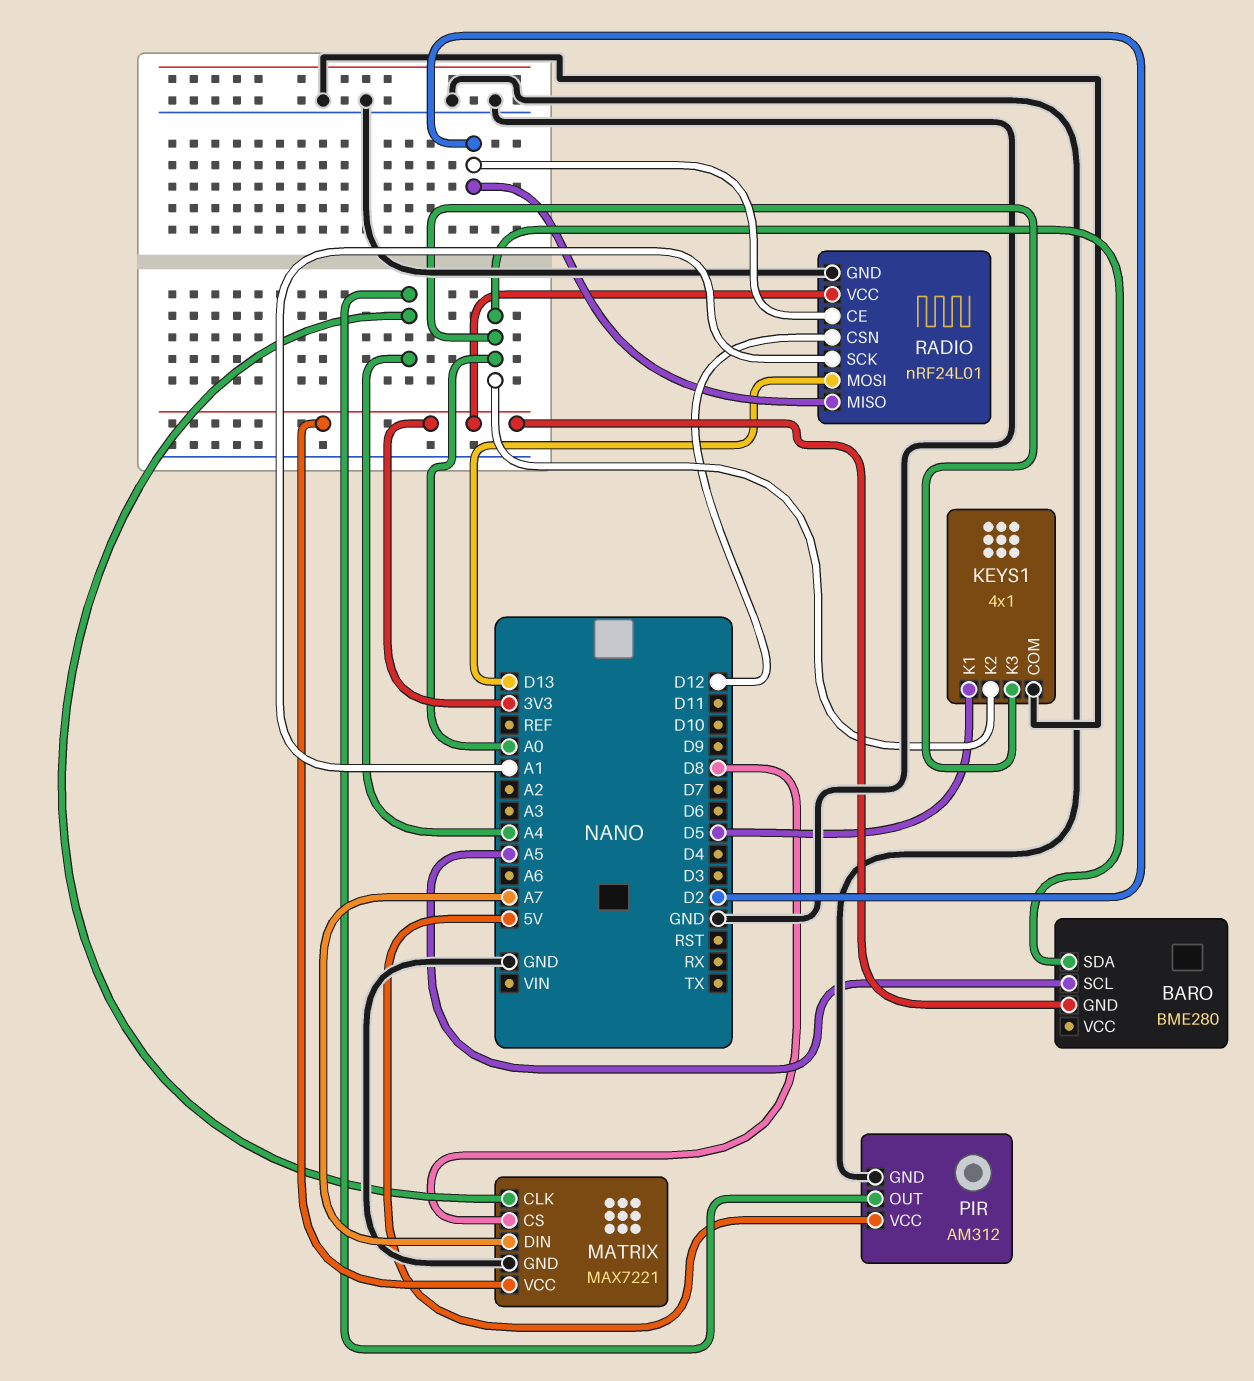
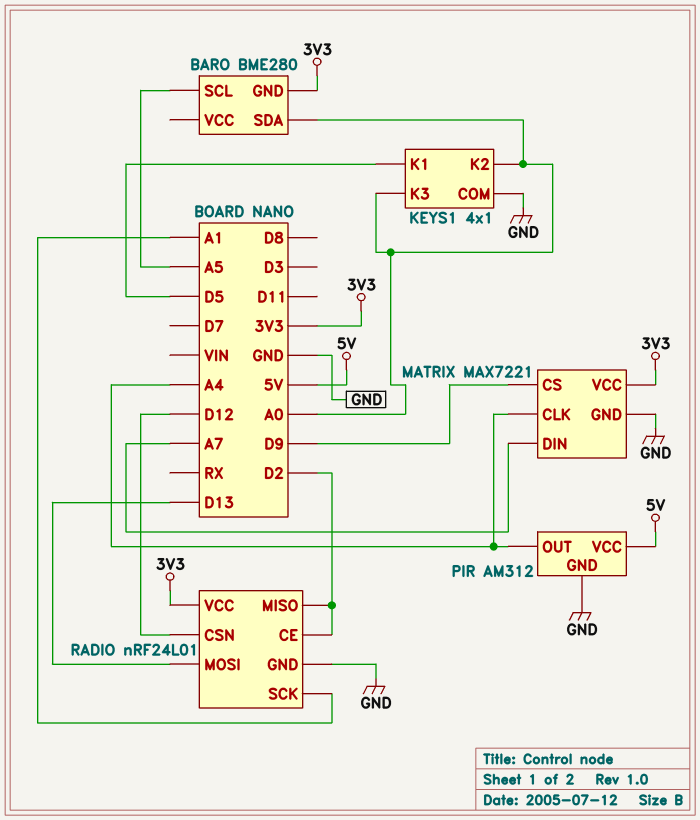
MATRIX pin CS: D8 -> D9

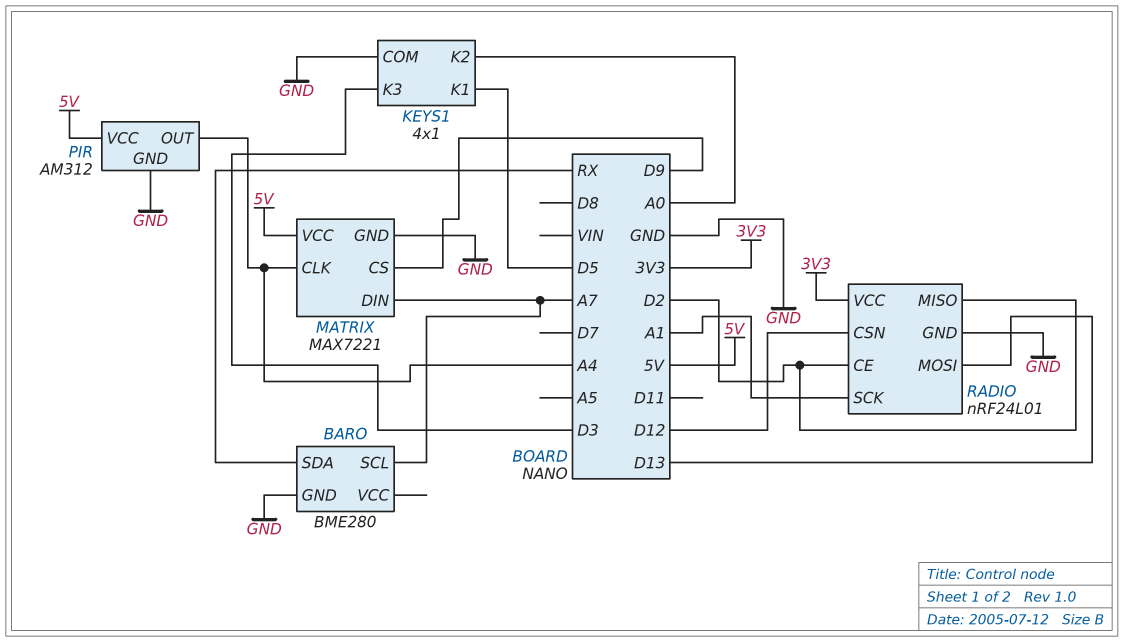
BARO pin GND: 3V3 -> GND
BARO pin SCL: A5 -> A7
BARO pin SDA: A0 -> RX
KEYS1 pin K3: A0 -> D3
MATRIX pin VCC: 3V3 -> 5V

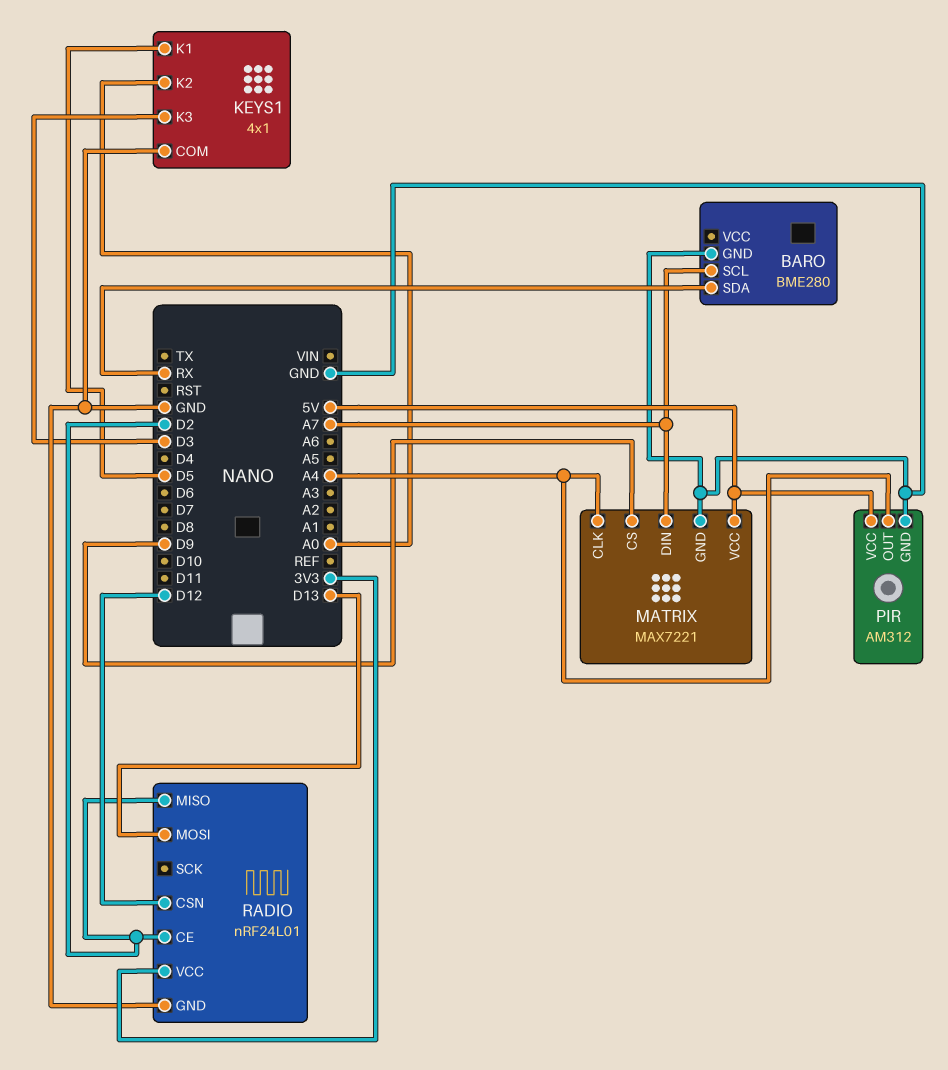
RADIO pin SCK: A1 -> none

